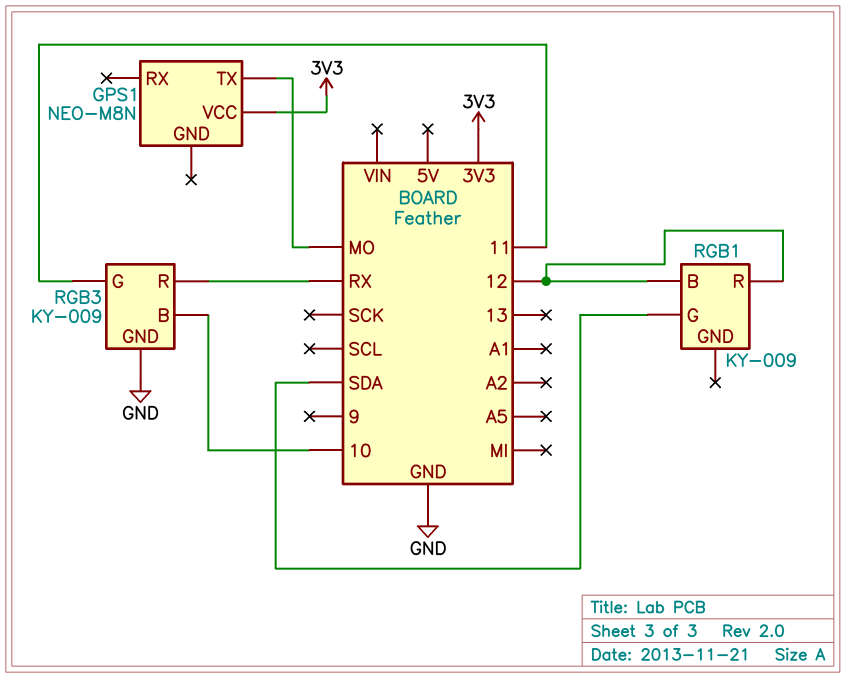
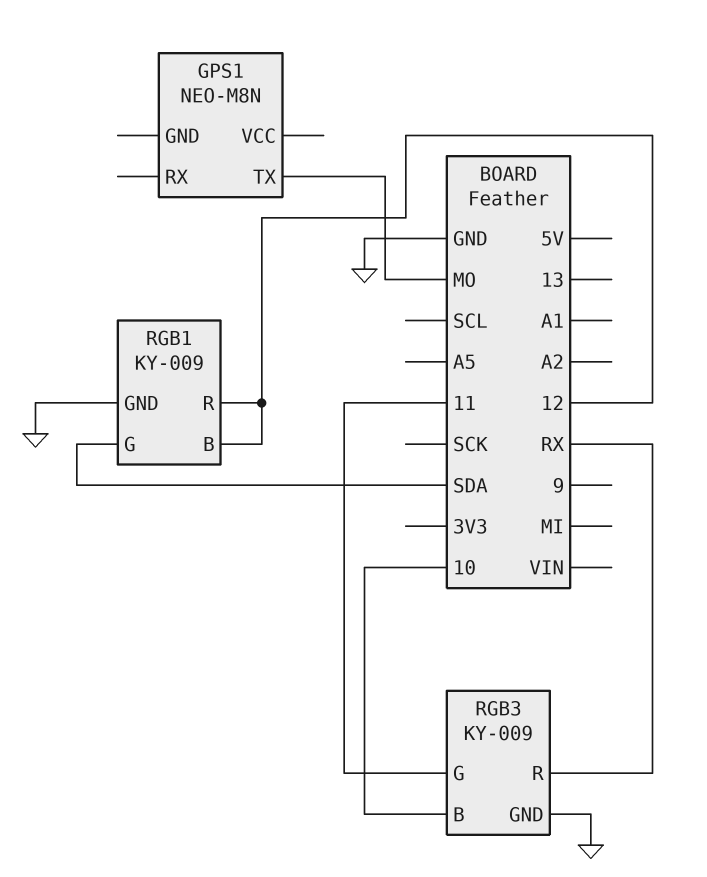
GPS1 pin VCC: 3V3 -> none
RGB1 pin GND: none -> GND

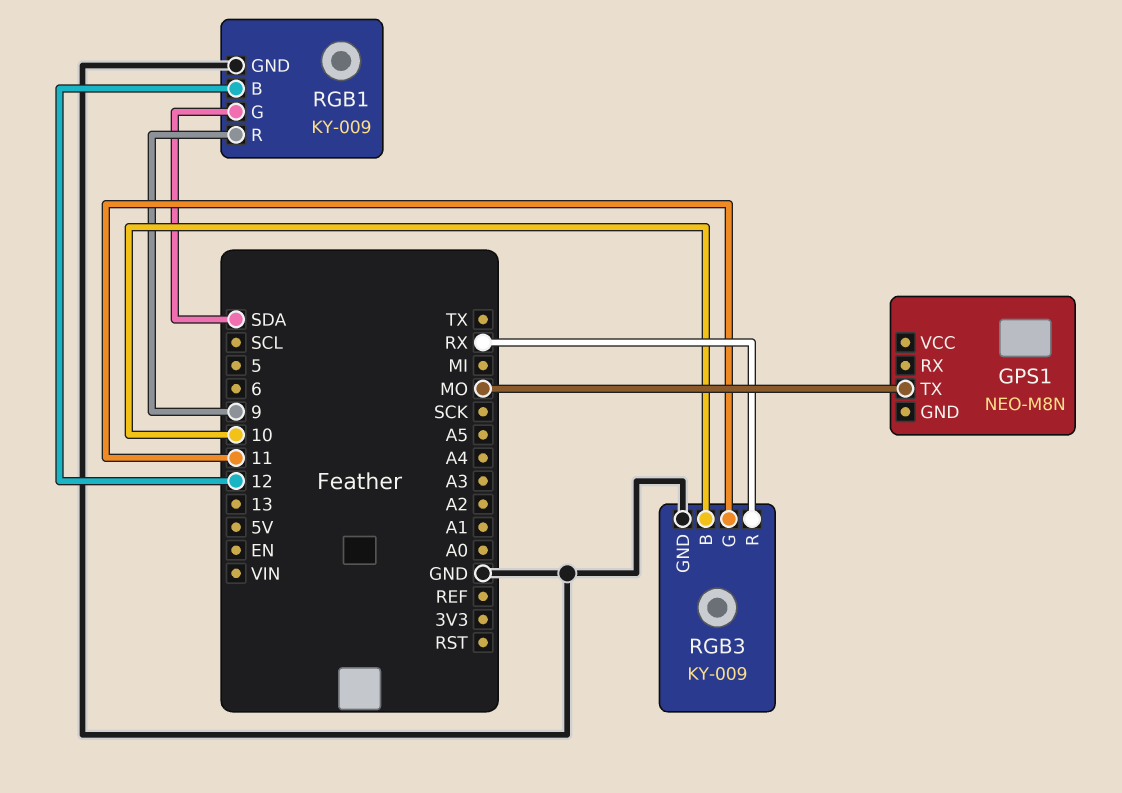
RGB1 pin R: 12 -> 9

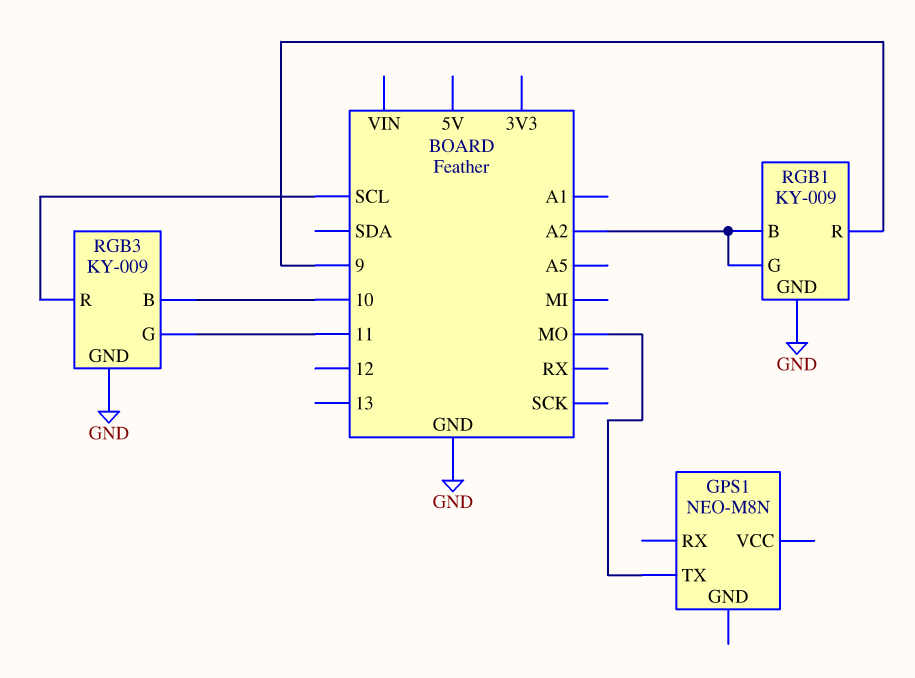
RGB1 pin B: 12 -> A2
RGB1 pin G: SDA -> A2
RGB3 pin R: RX -> SCL

